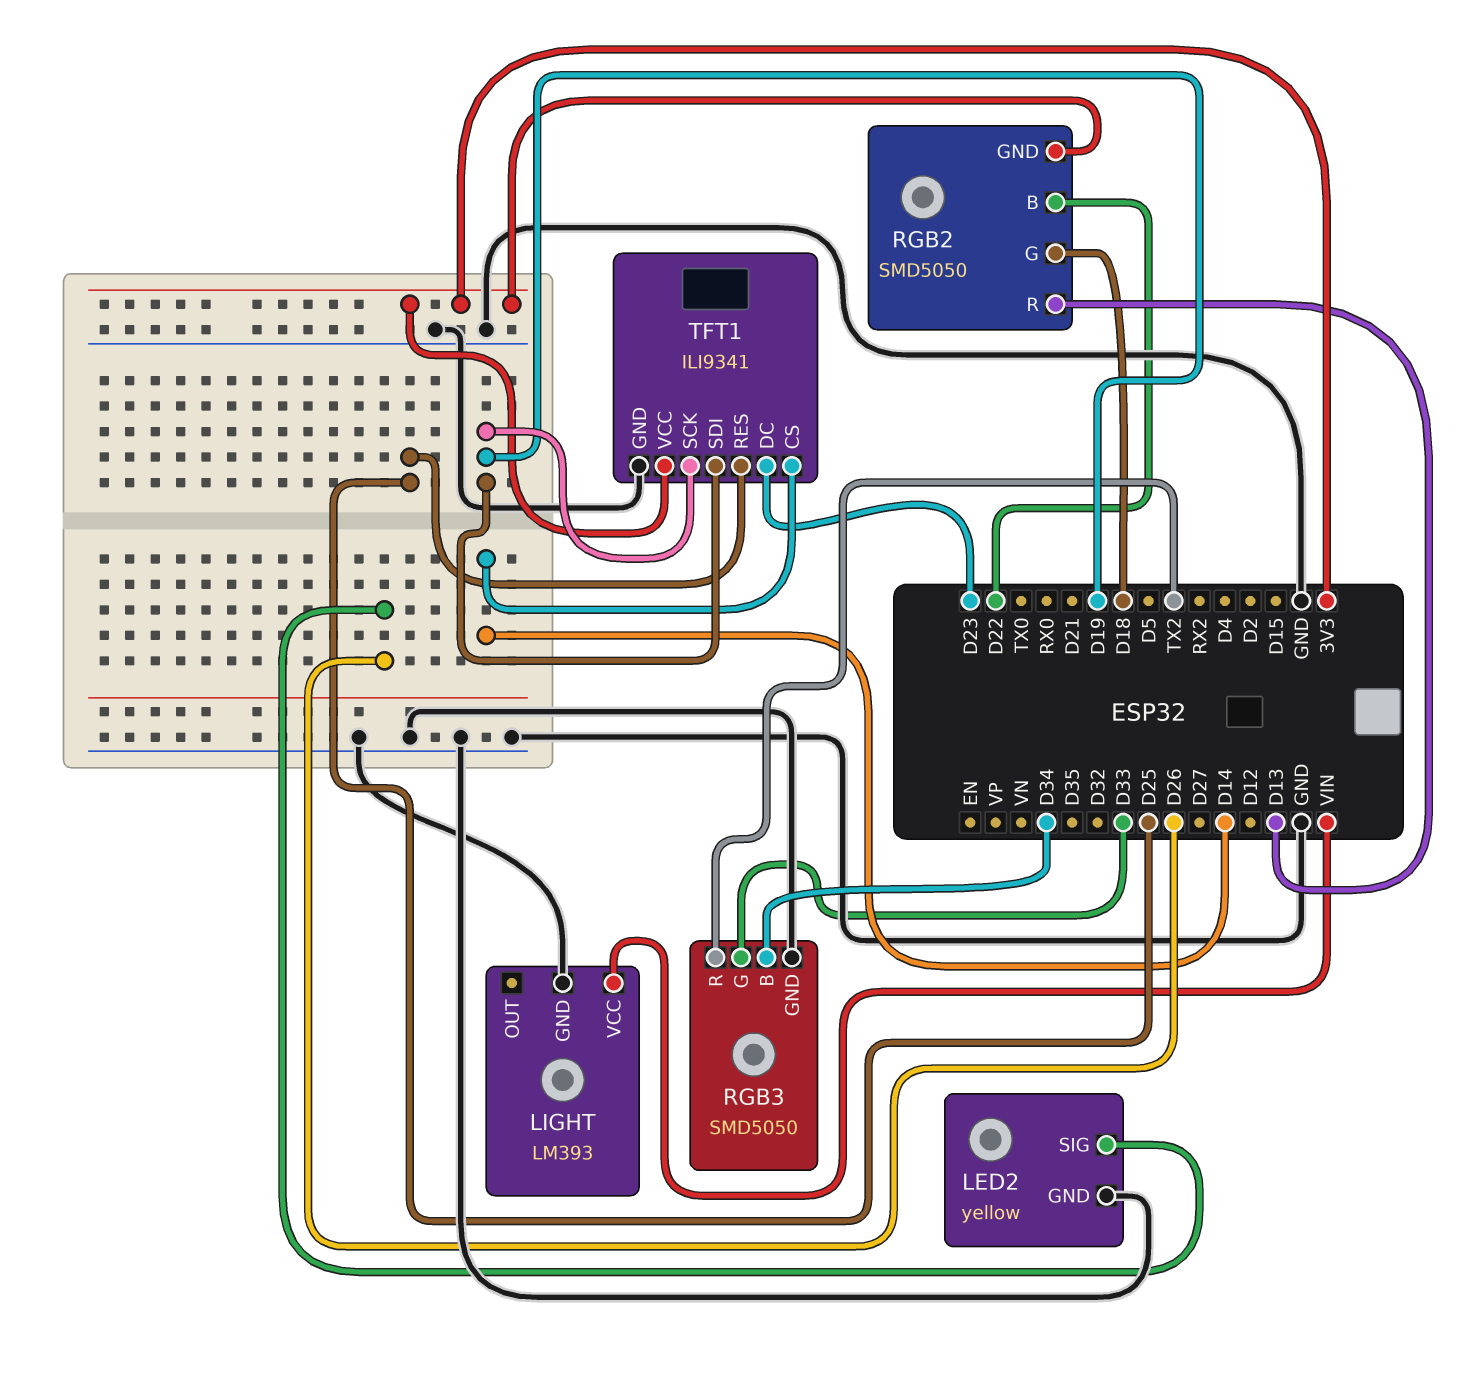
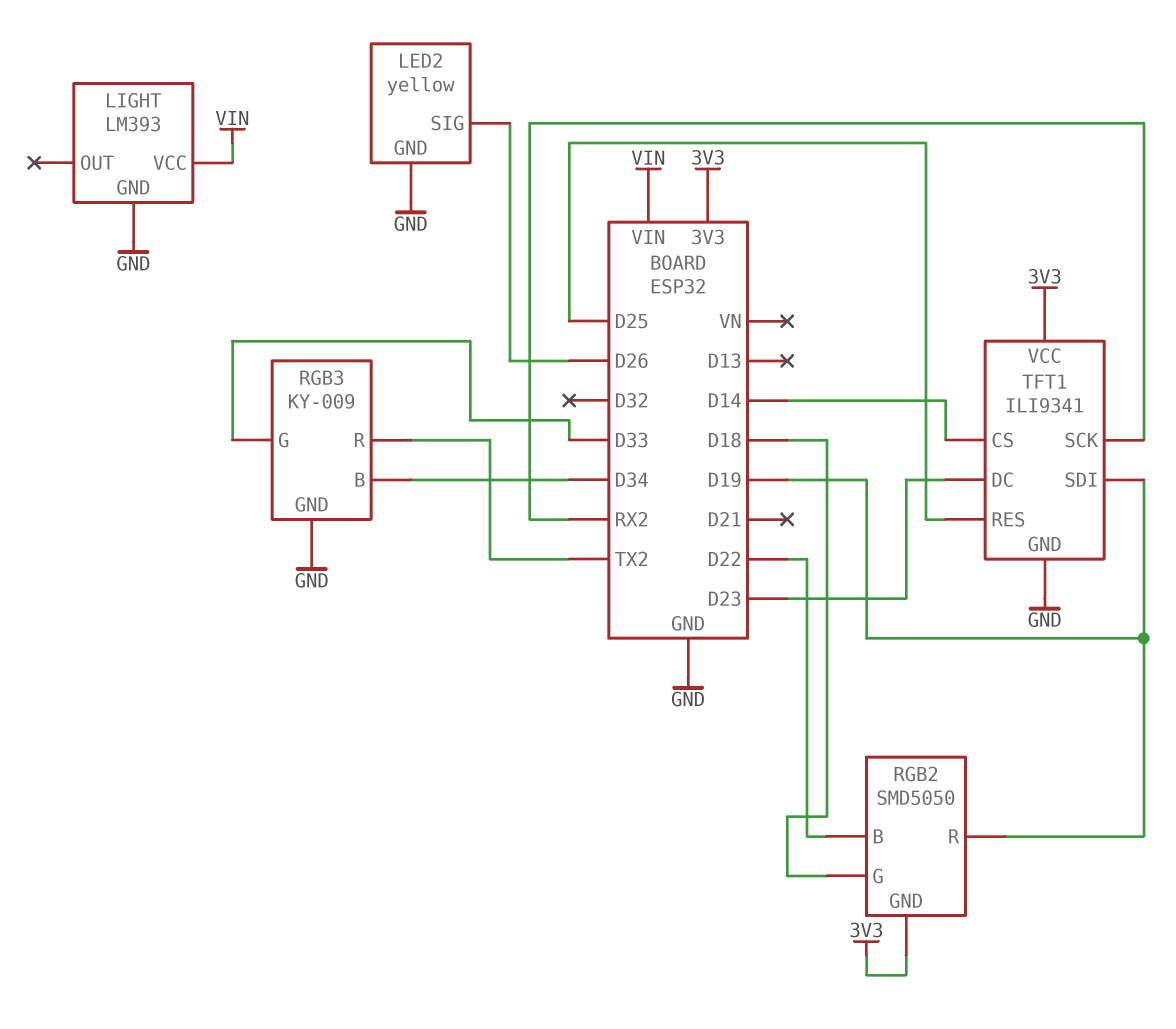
RGB2 pin R: D13 -> D19
RGB3: SMD5050 -> KY-009
TFT1 pin SCK: D19 -> RX2

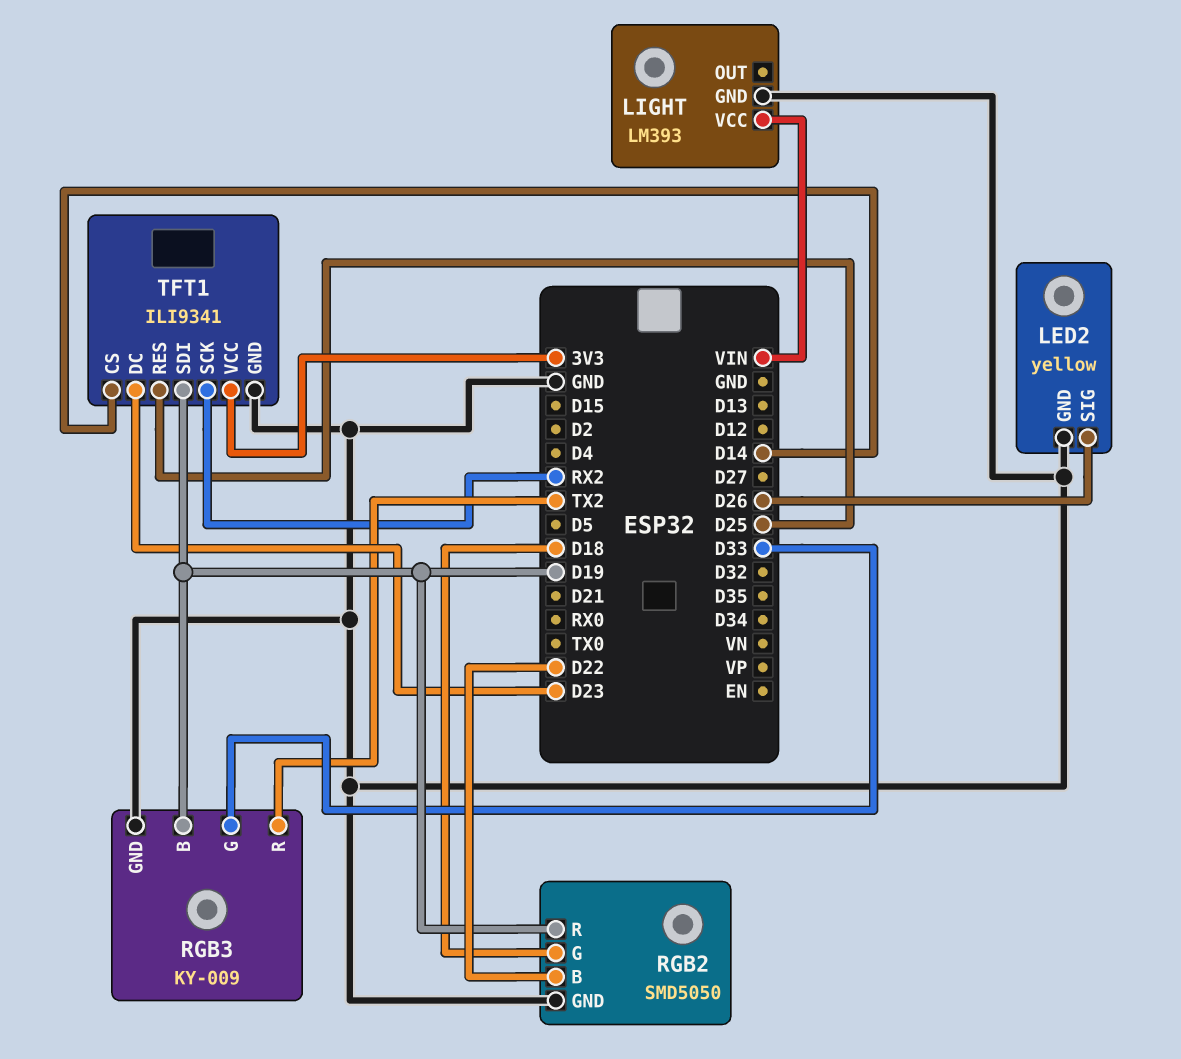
RGB2 pin GND: 3V3 -> GND
RGB3 pin B: D34 -> D19

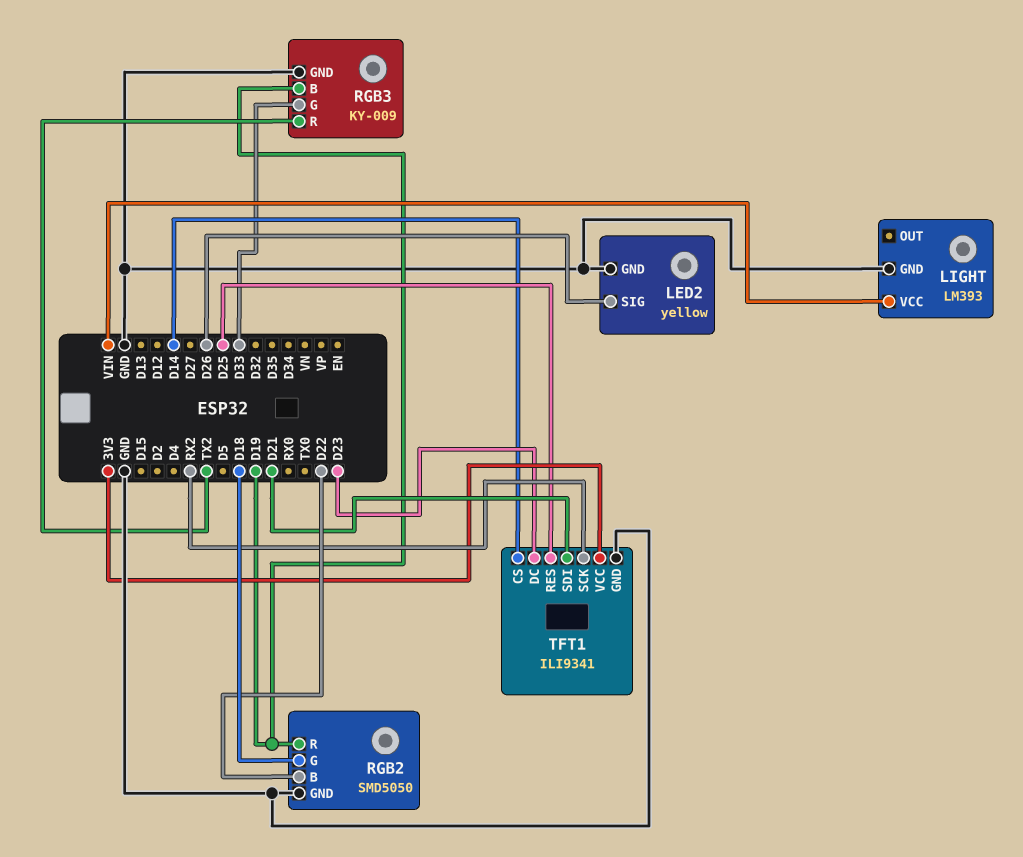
TFT1 pin SDI: D19 -> D21

